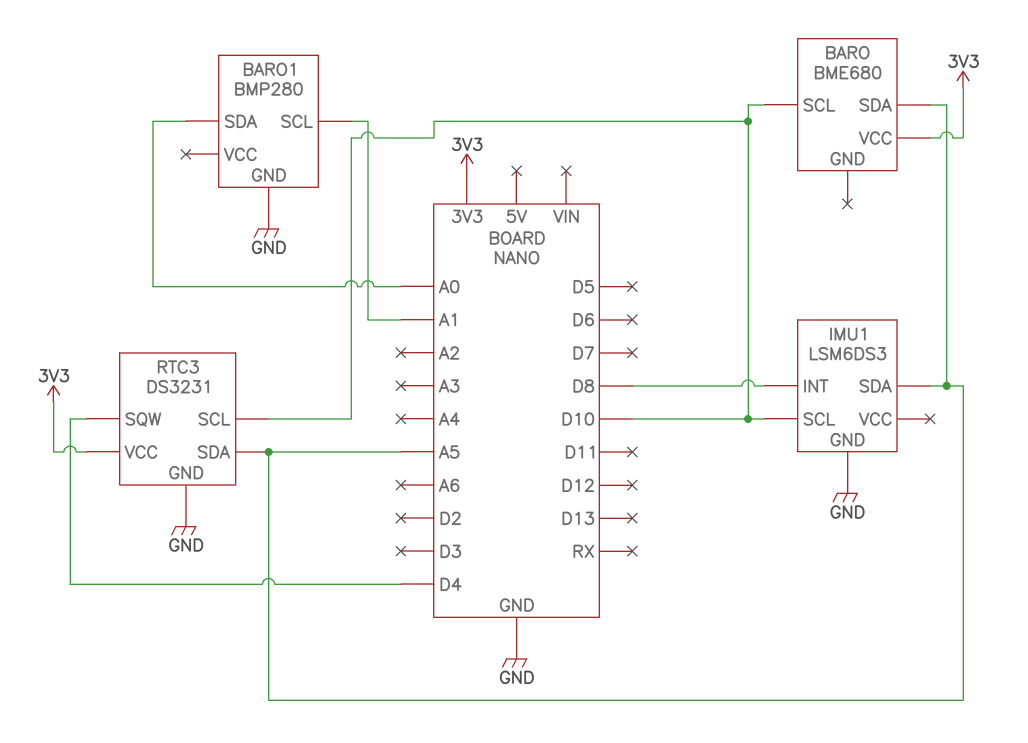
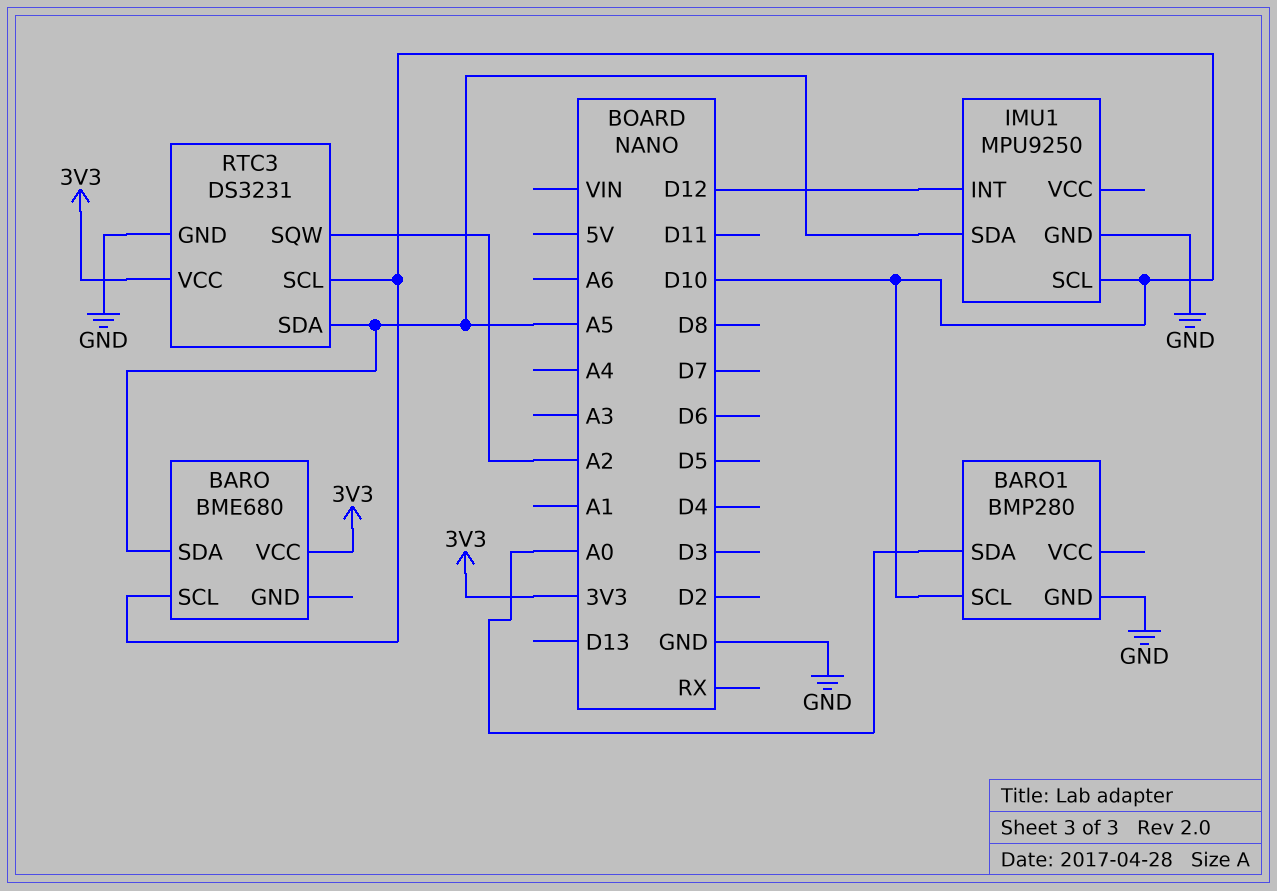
BARO1 pin SCL: A1 -> D10
IMU1: LSM6DS3 -> MPU9250
IMU1 pin INT: D8 -> D12
RTC3 pin SQW: D4 -> A2

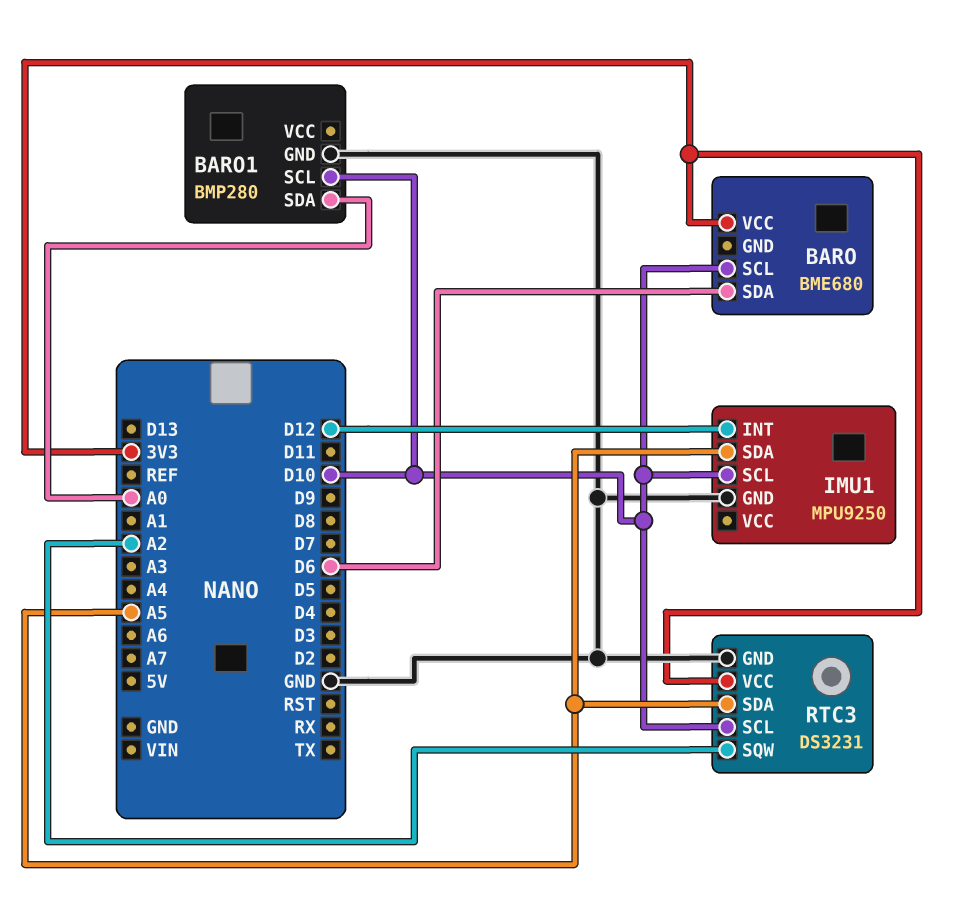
BARO pin SDA: A5 -> D6

